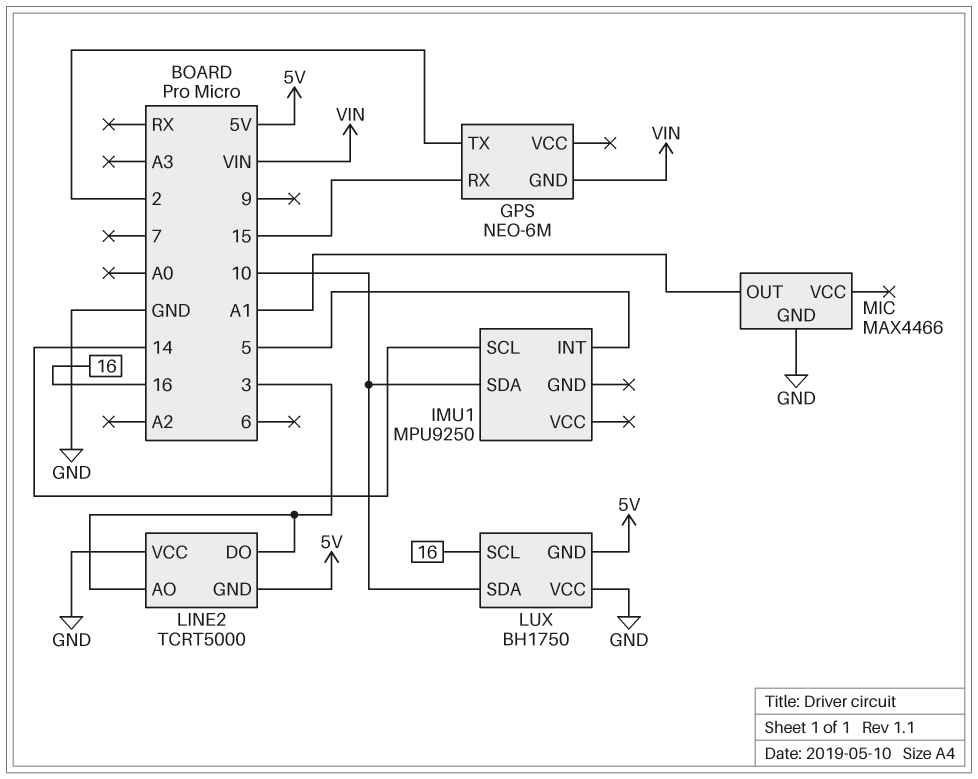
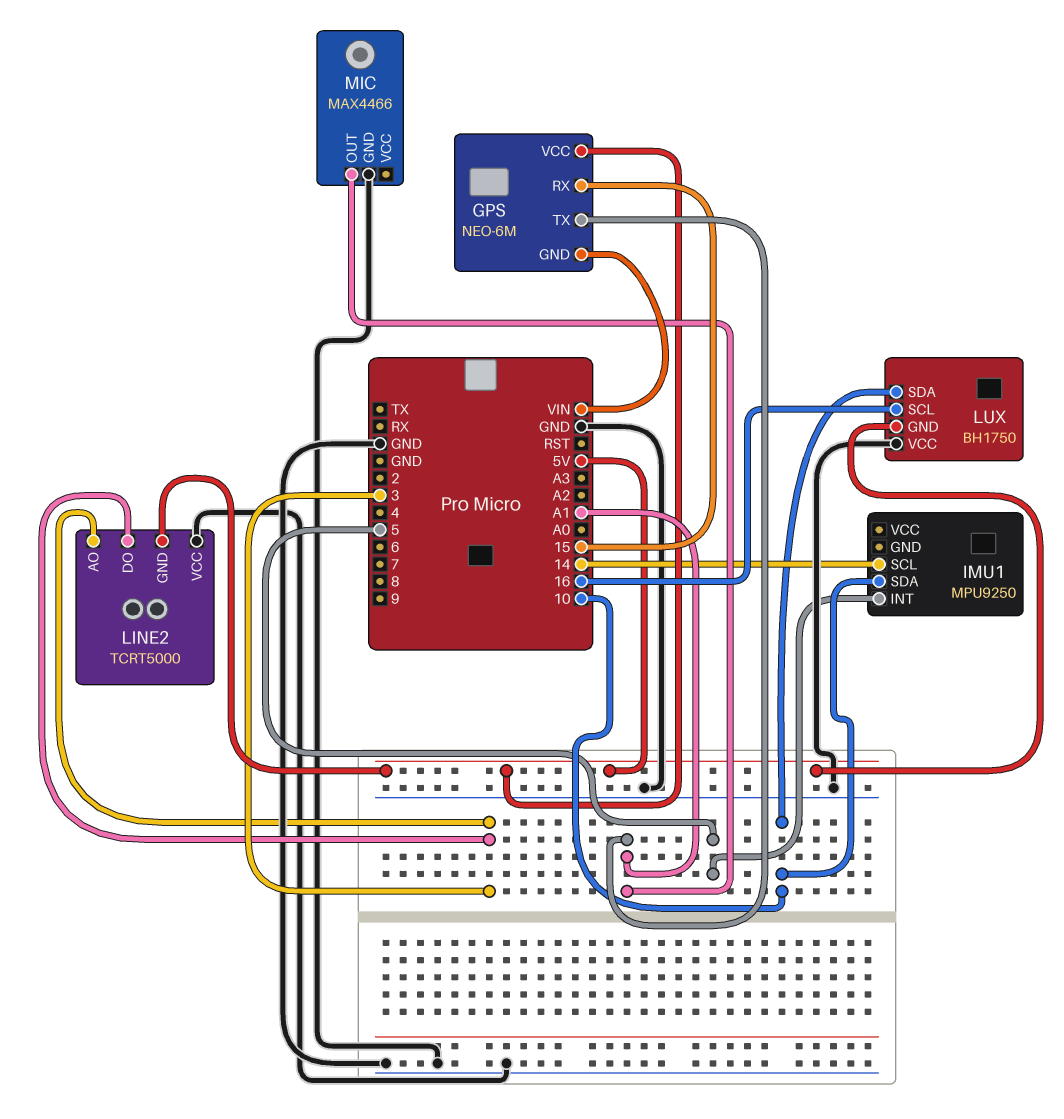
GPS pin TX: 2 -> A1
GPS pin VCC: none -> 5V

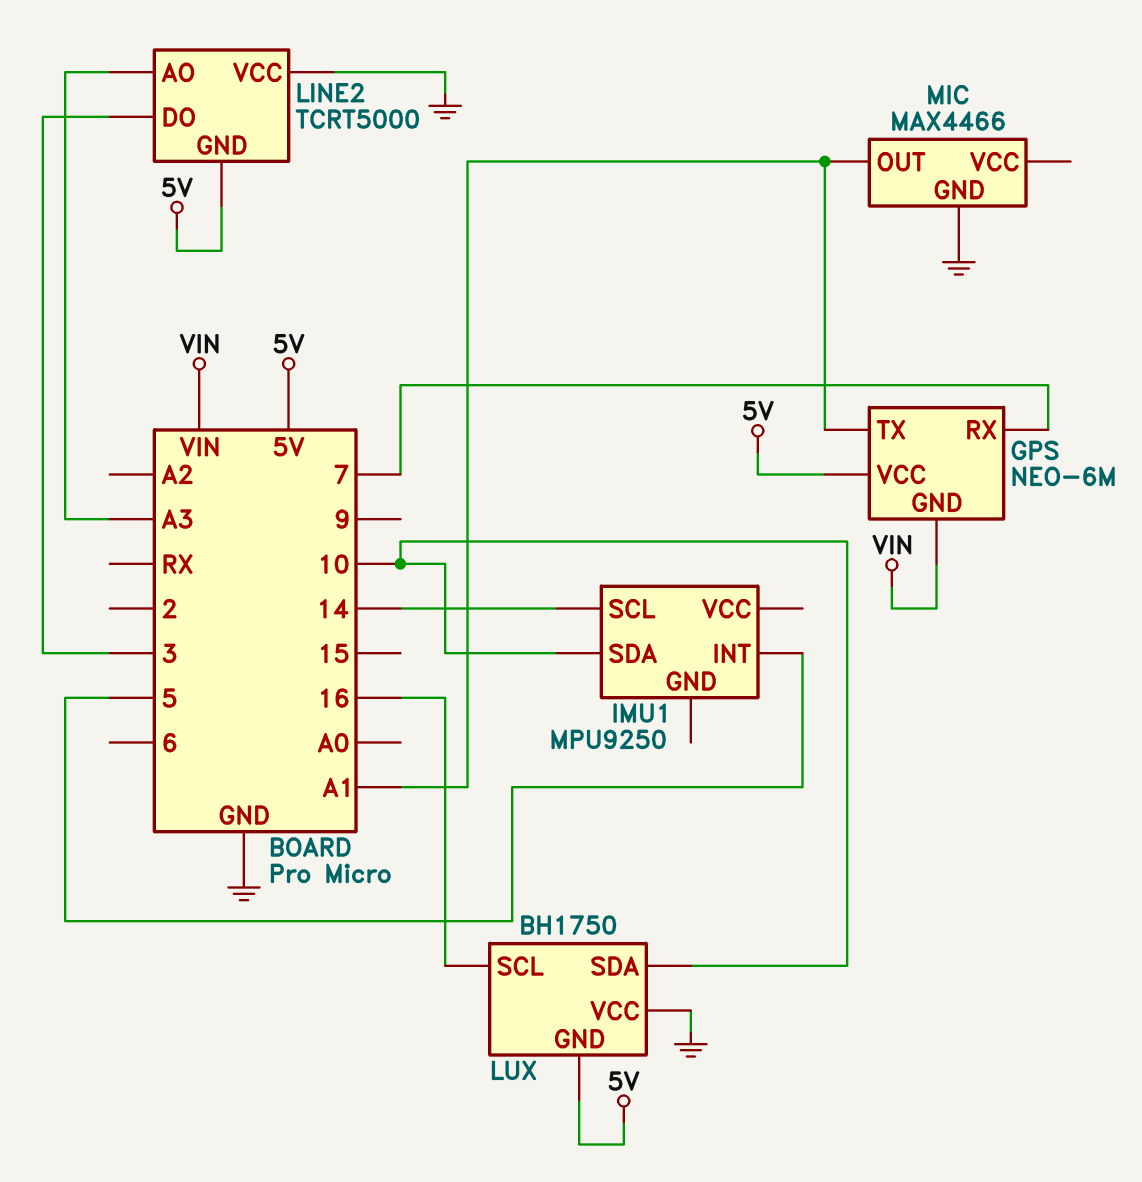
GPS pin RX: 15 -> 7
LINE2 pin AO: 3 -> A3

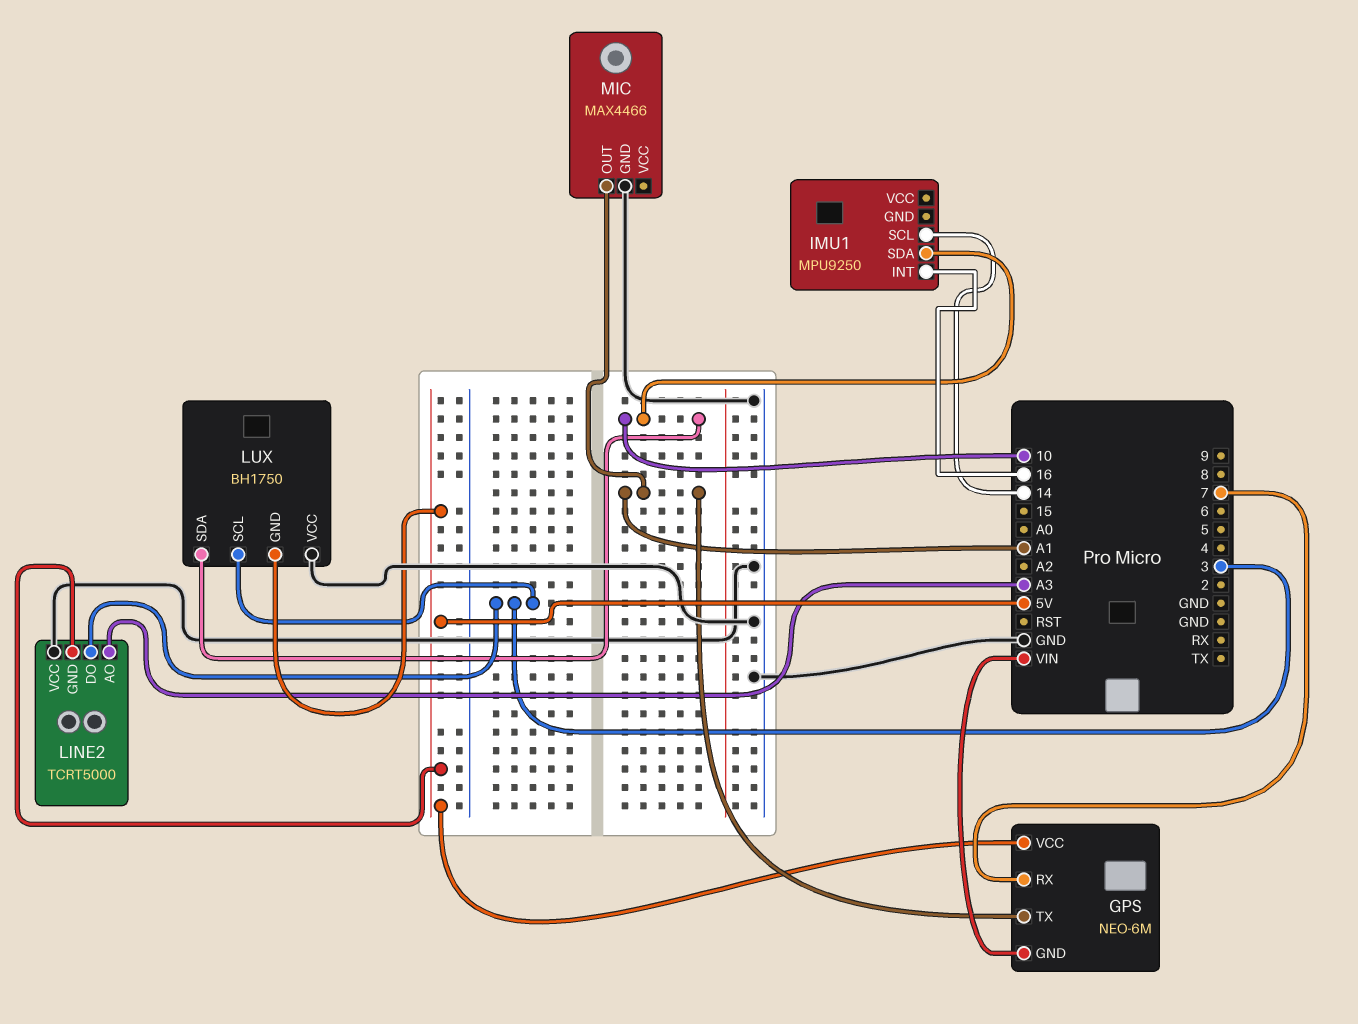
IMU1 pin INT: 5 -> 16
LUX pin SCL: 16 -> 3

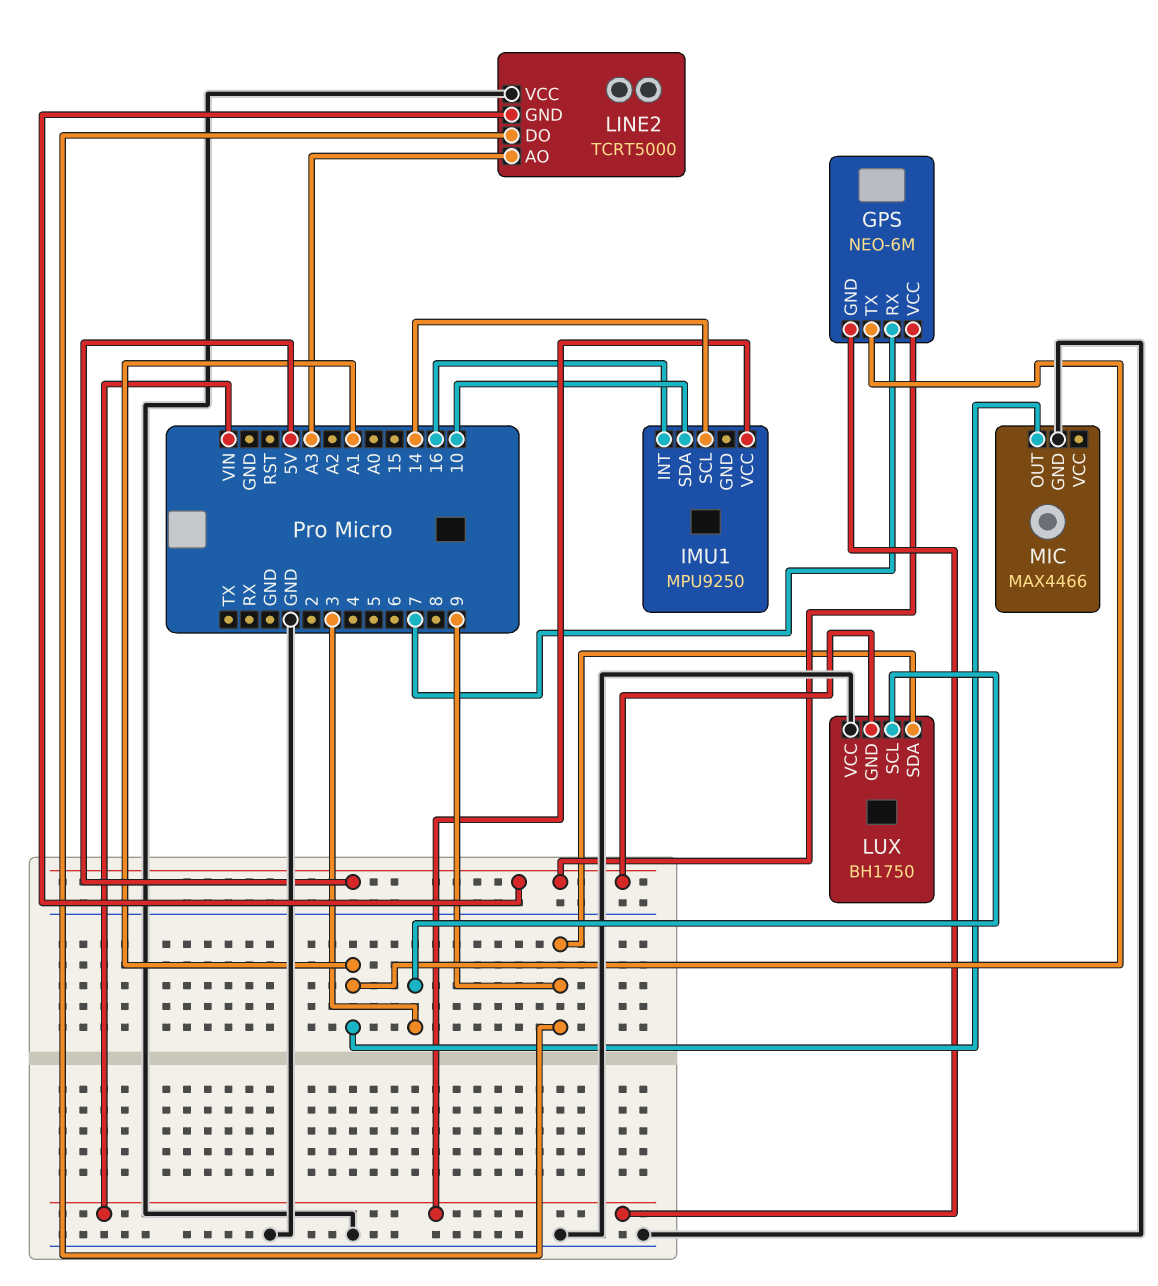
IMU1 pin VCC: none -> VIN
LINE2 pin DO: 3 -> 9
LUX pin SDA: 10 -> 9

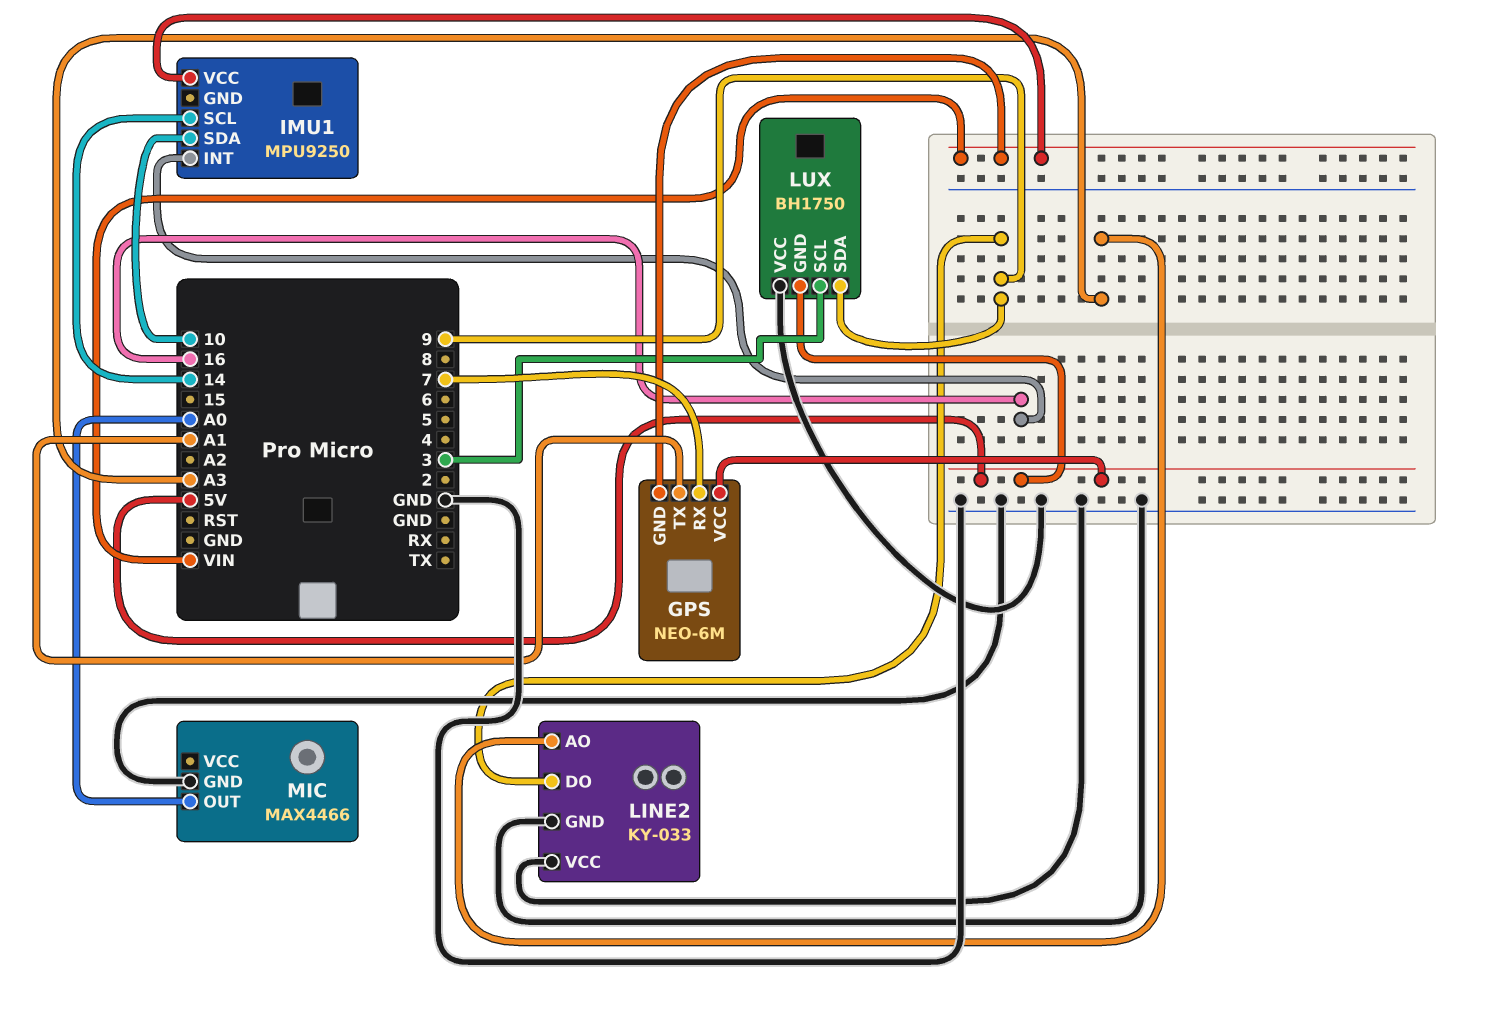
LINE2: TCRT5000 -> KY-033
LINE2 pin GND: 5V -> GND
MIC pin OUT: A1 -> A0

